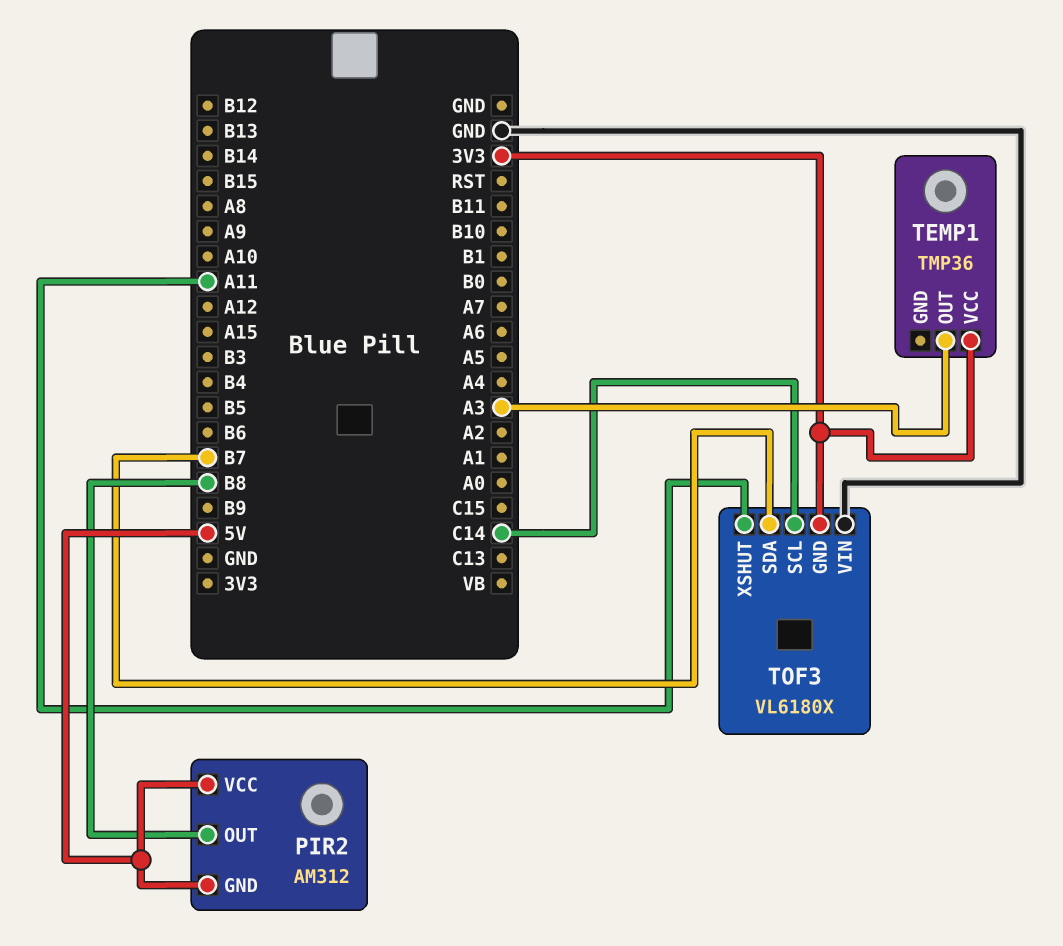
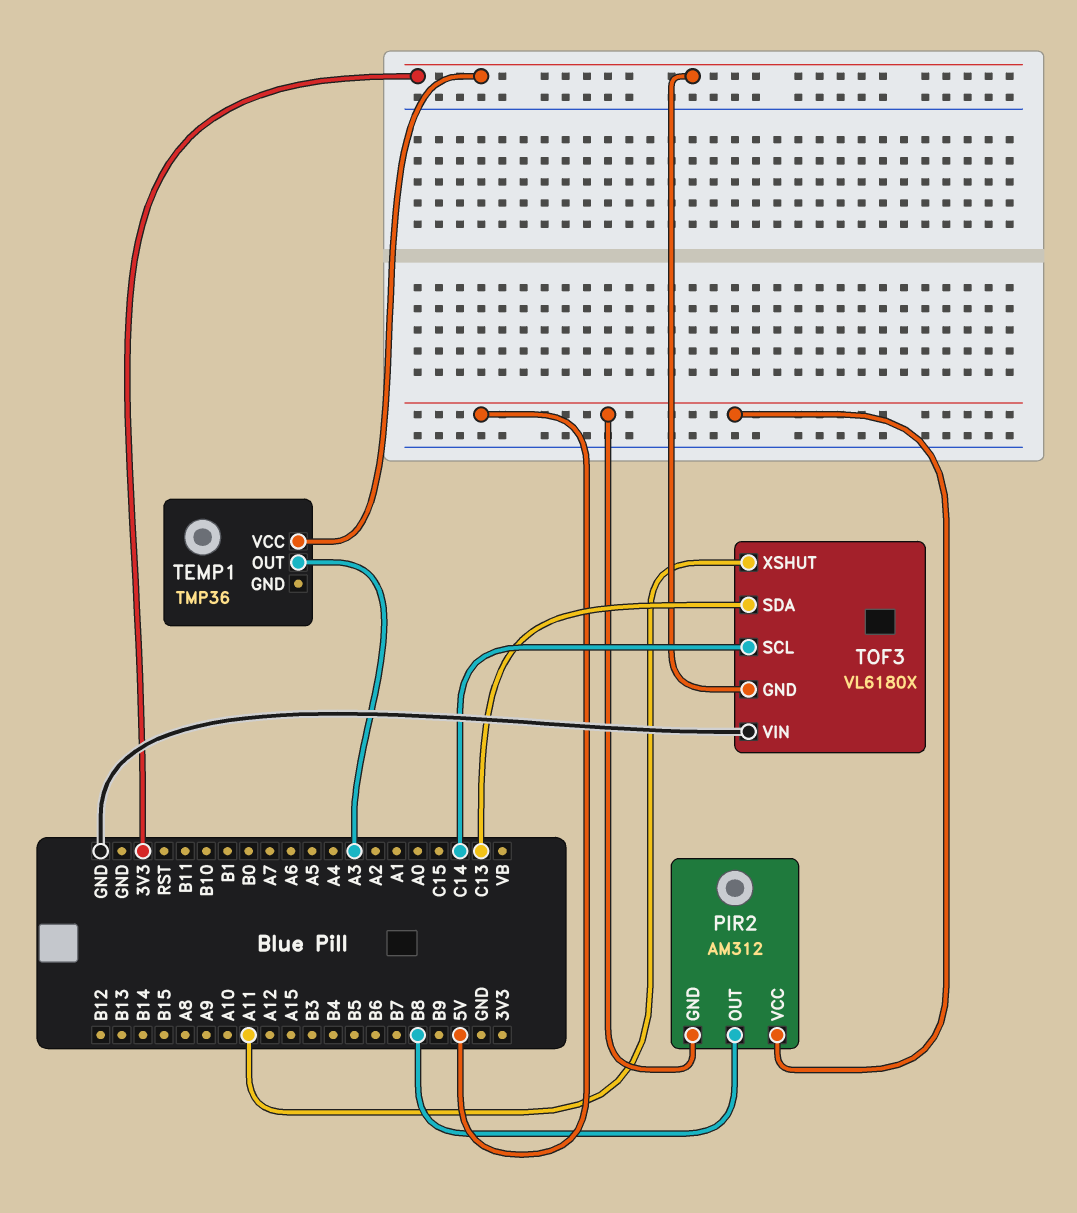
TOF3 pin SDA: B7 -> C13

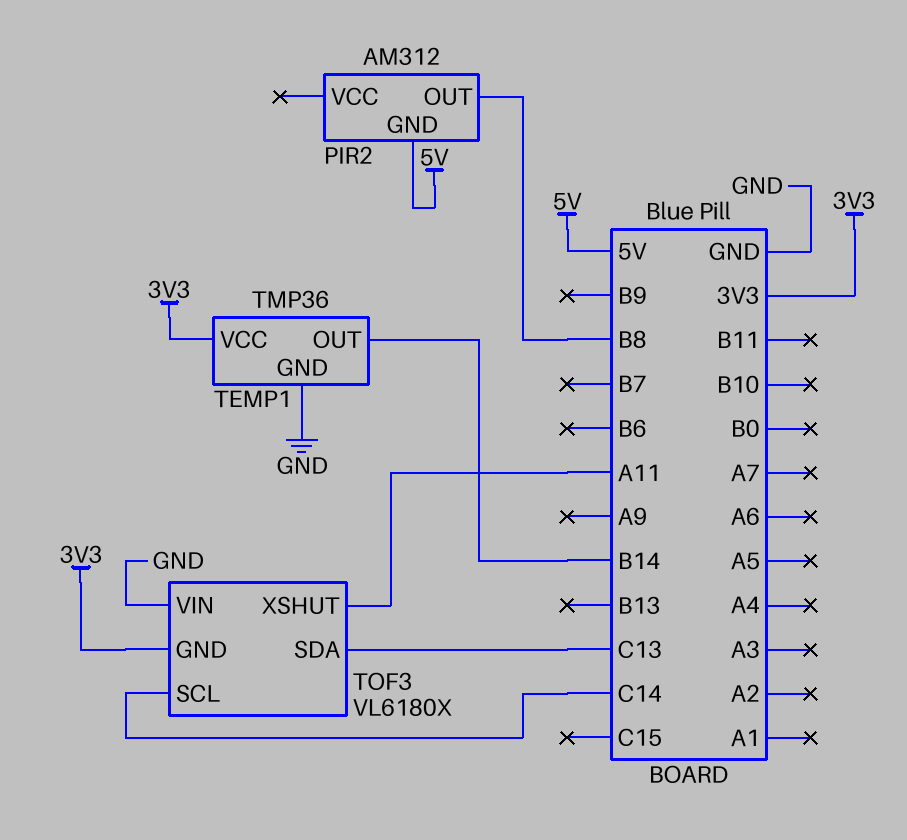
PIR2 pin VCC: 5V -> none
TEMP1 pin GND: none -> GND
TEMP1 pin OUT: A3 -> B14

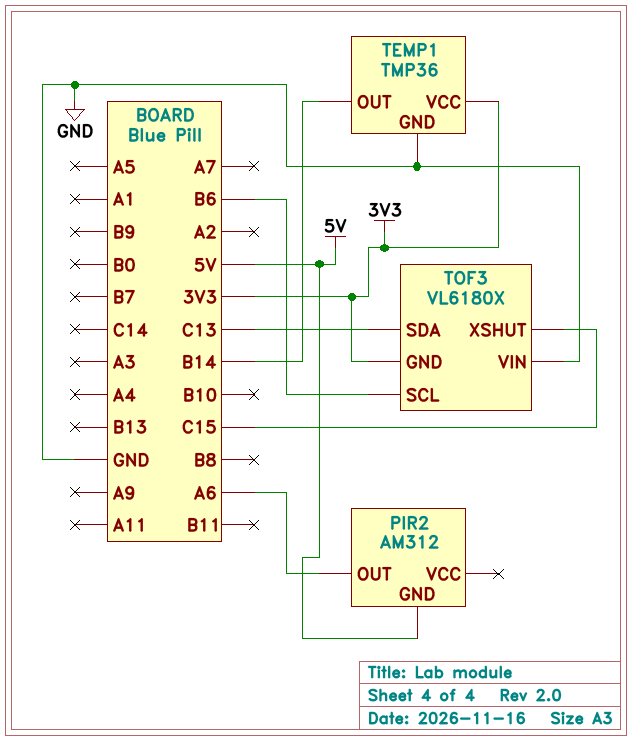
PIR2 pin OUT: B8 -> A6
TOF3 pin SCL: C14 -> B6
TOF3 pin XSHUT: A11 -> C15

